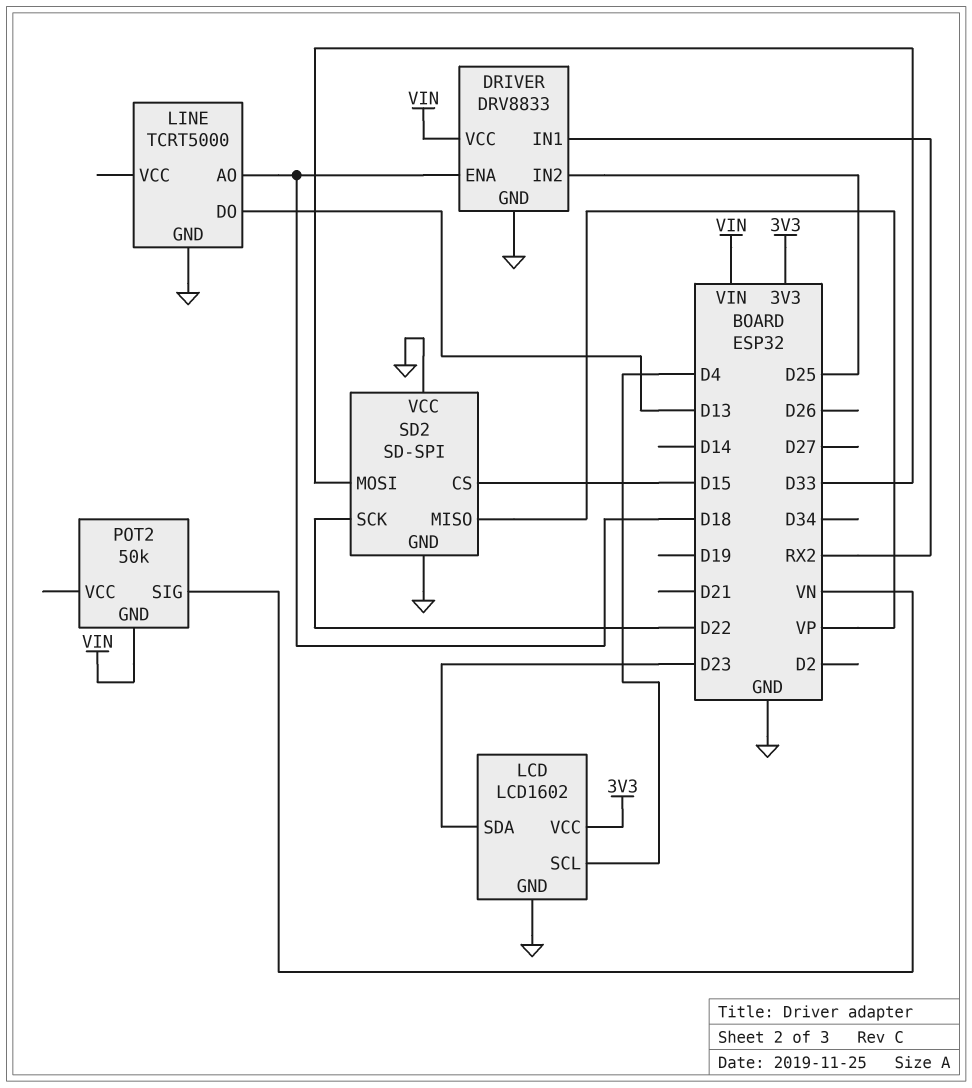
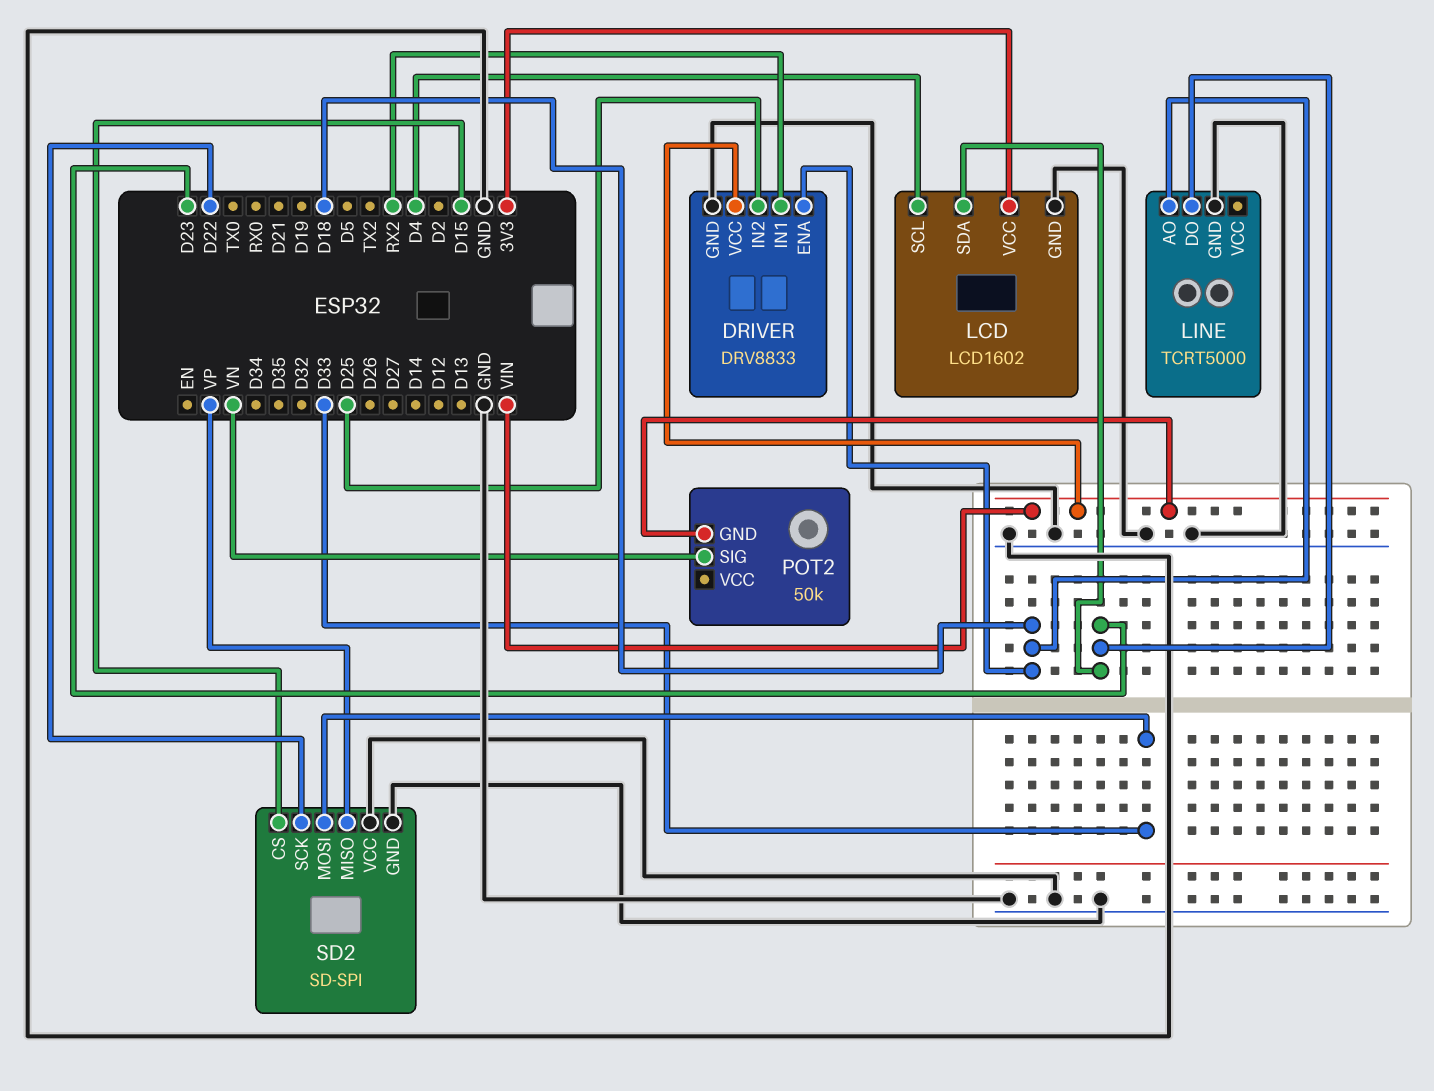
LINE pin DO: D13 -> D23

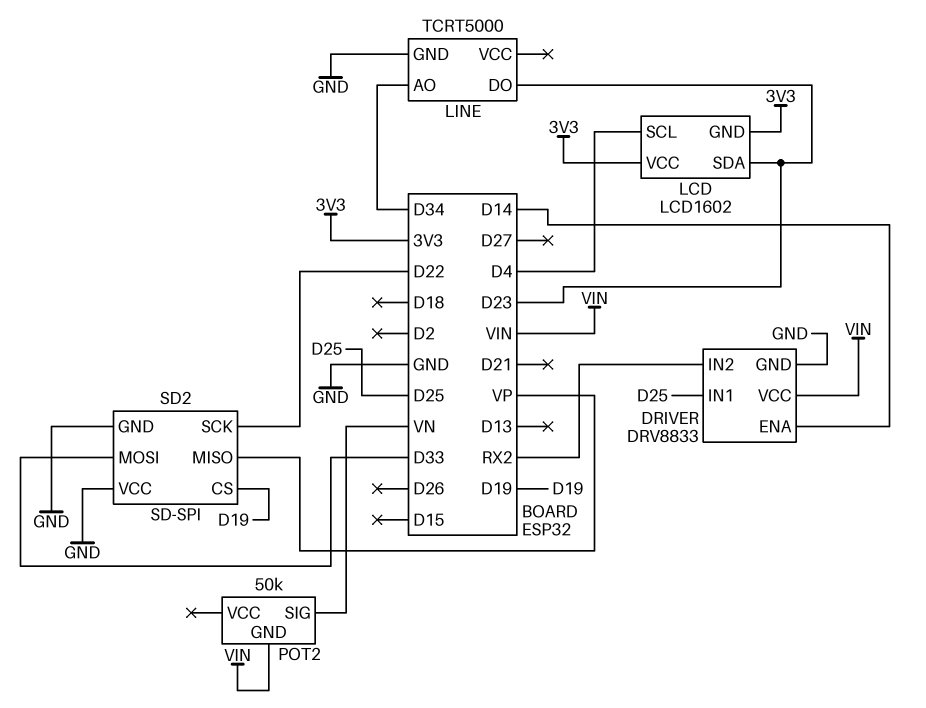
DRIVER pin ENA: D18 -> D14
DRIVER pin IN1: RX2 -> D25
DRIVER pin IN2: D25 -> RX2
LCD pin GND: GND -> 3V3
LINE pin AO: D18 -> D34
SD2 pin CS: D15 -> D19

